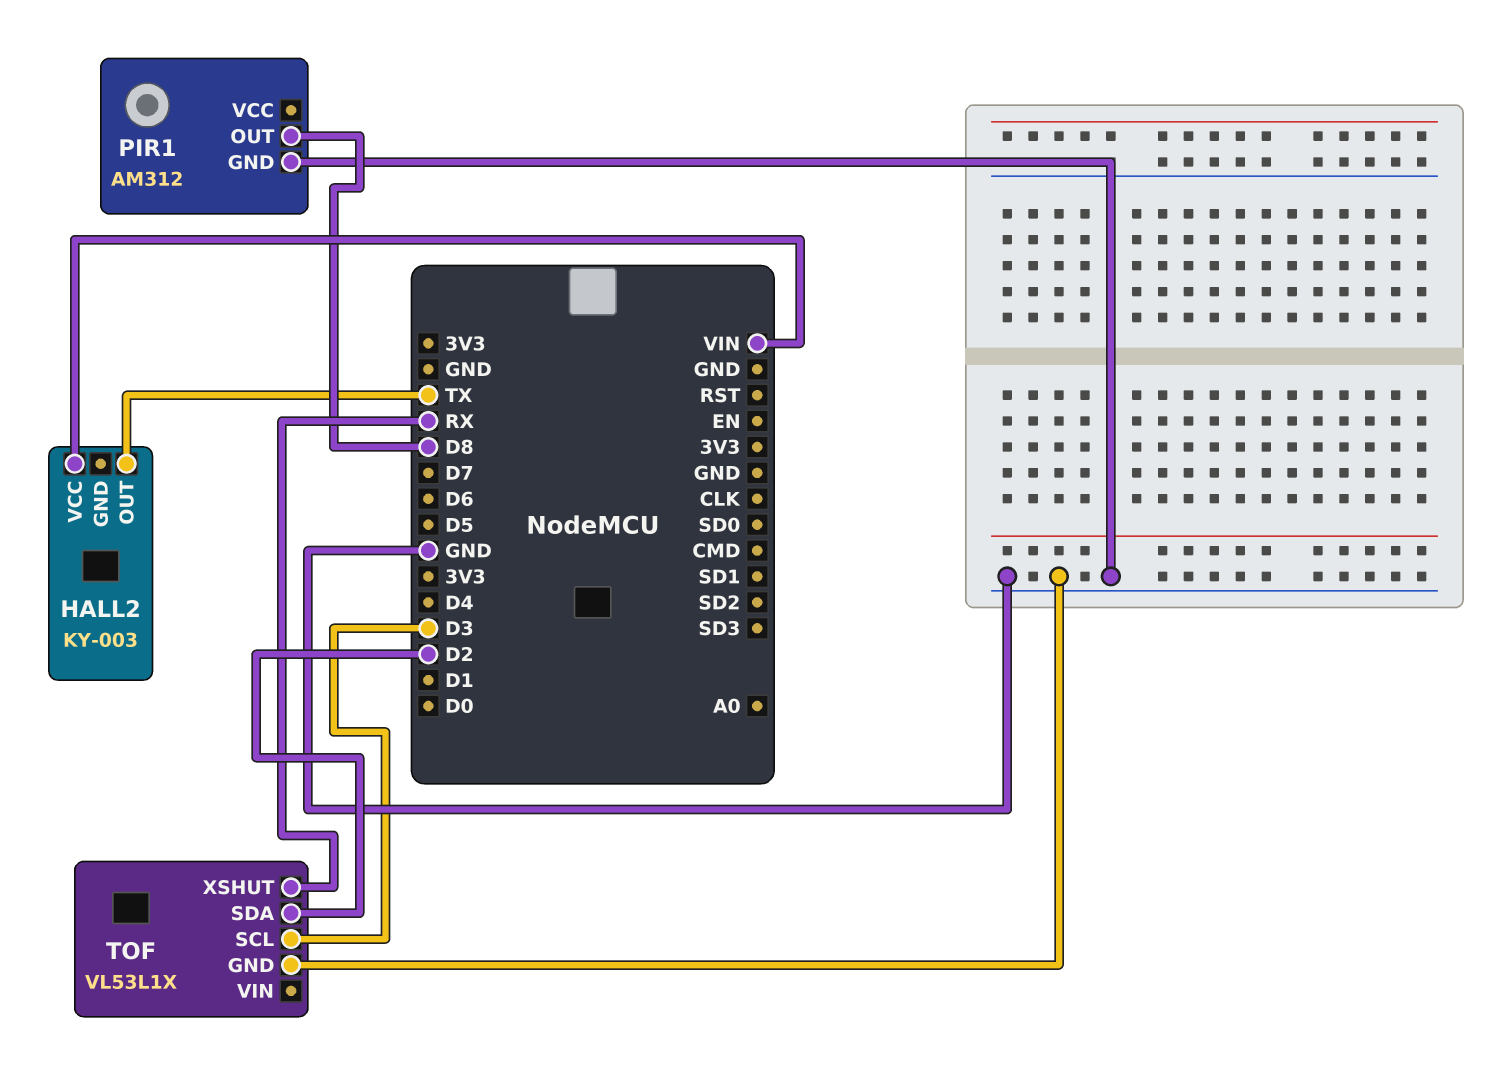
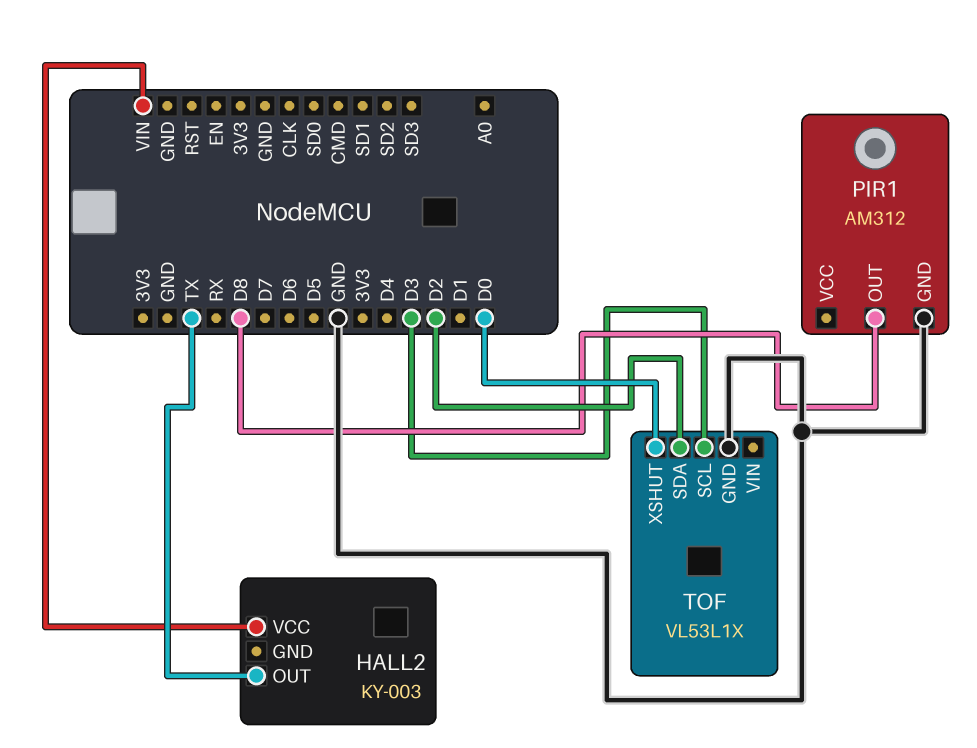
TOF pin XSHUT: RX -> D0

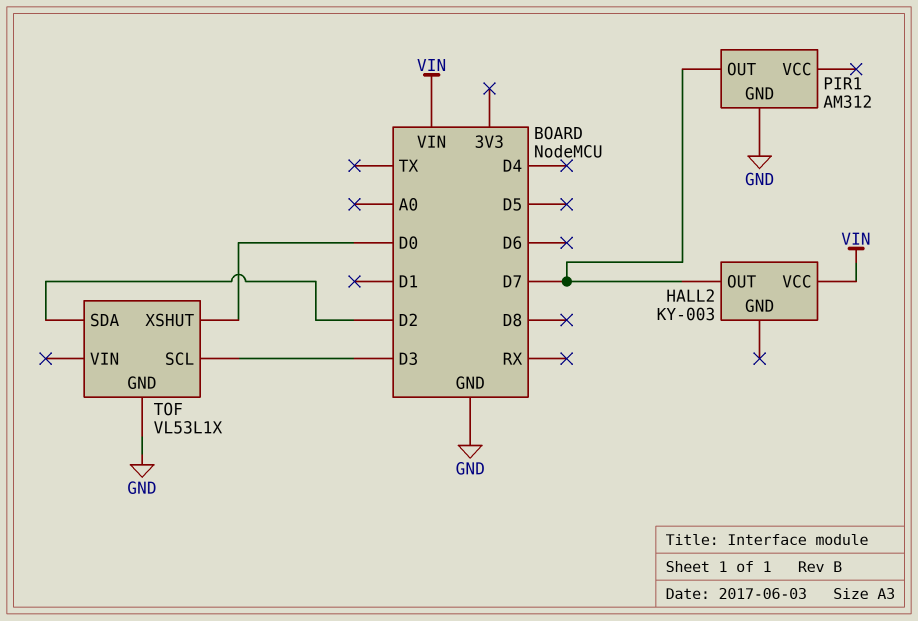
HALL2 pin OUT: TX -> D7
PIR1 pin OUT: D8 -> D7

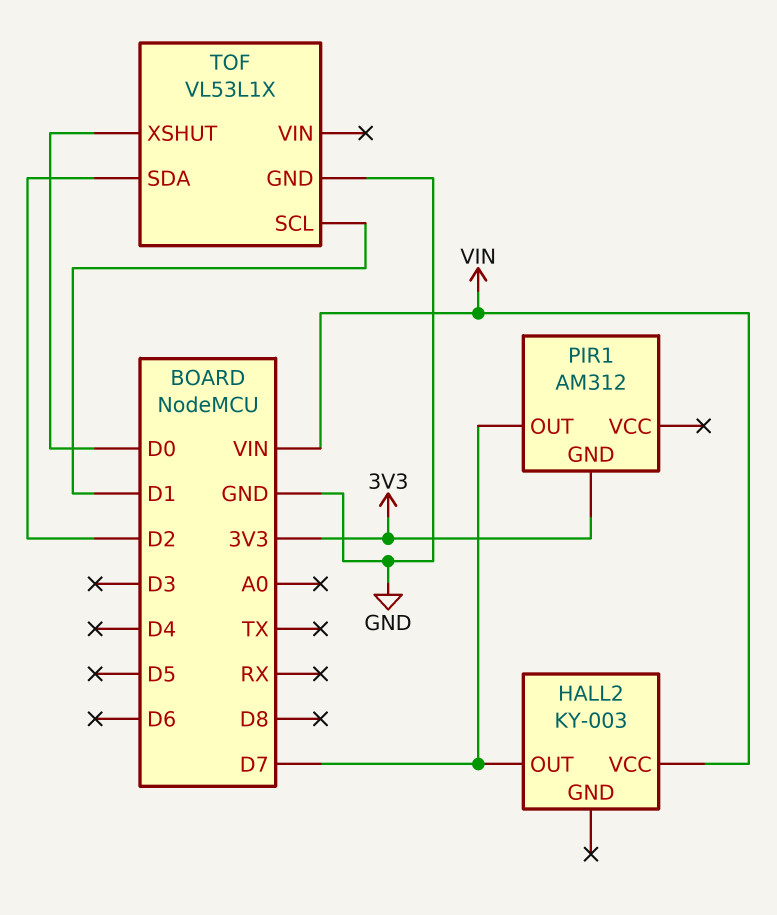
PIR1 pin GND: GND -> 3V3
TOF pin SCL: D3 -> D1

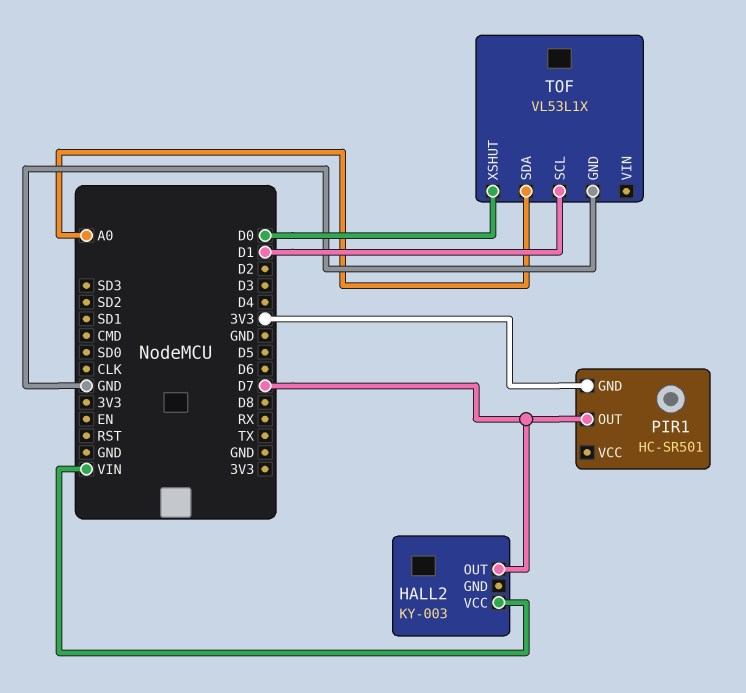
PIR1: AM312 -> HC-SR501
TOF pin SDA: D2 -> A0

